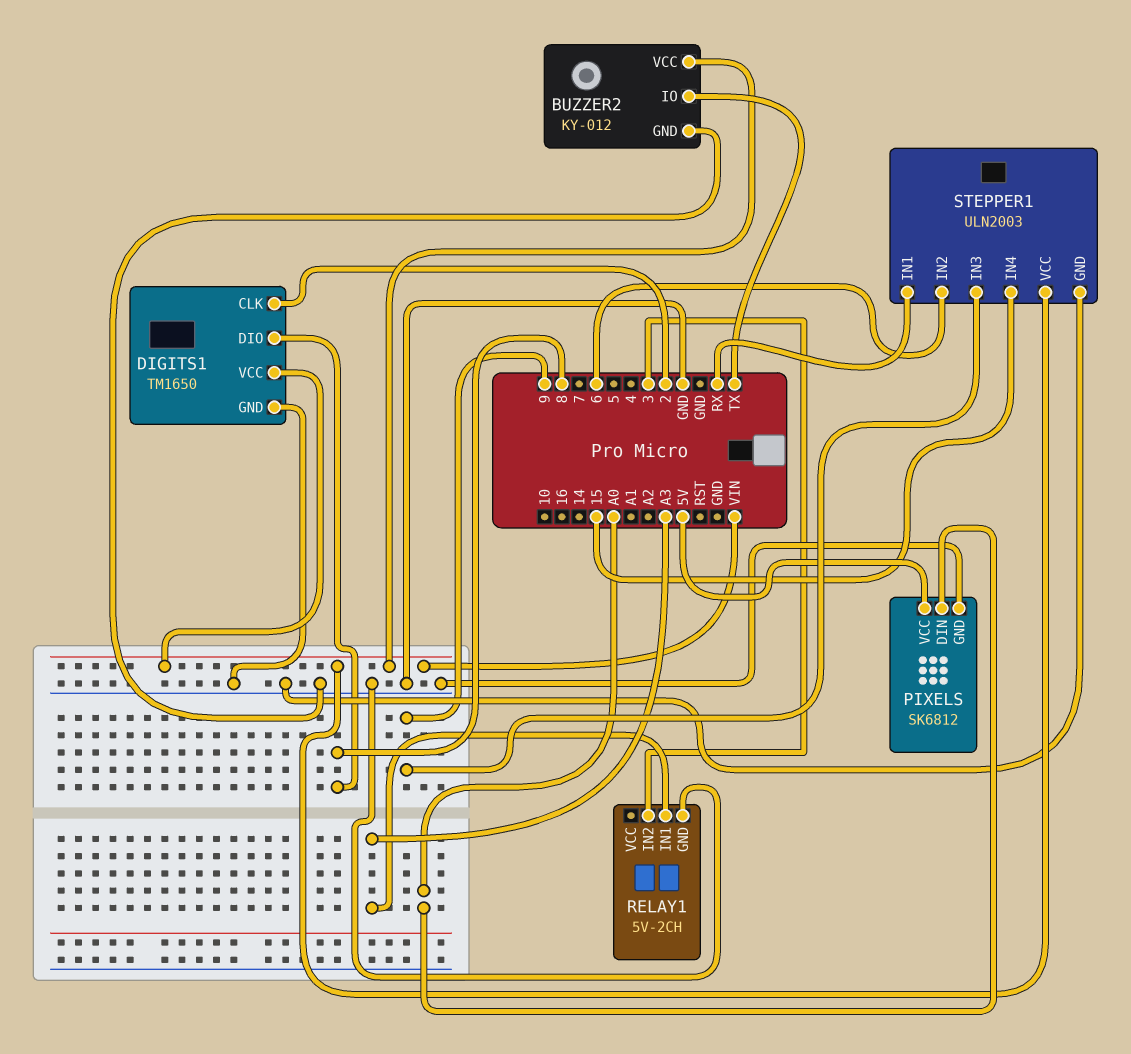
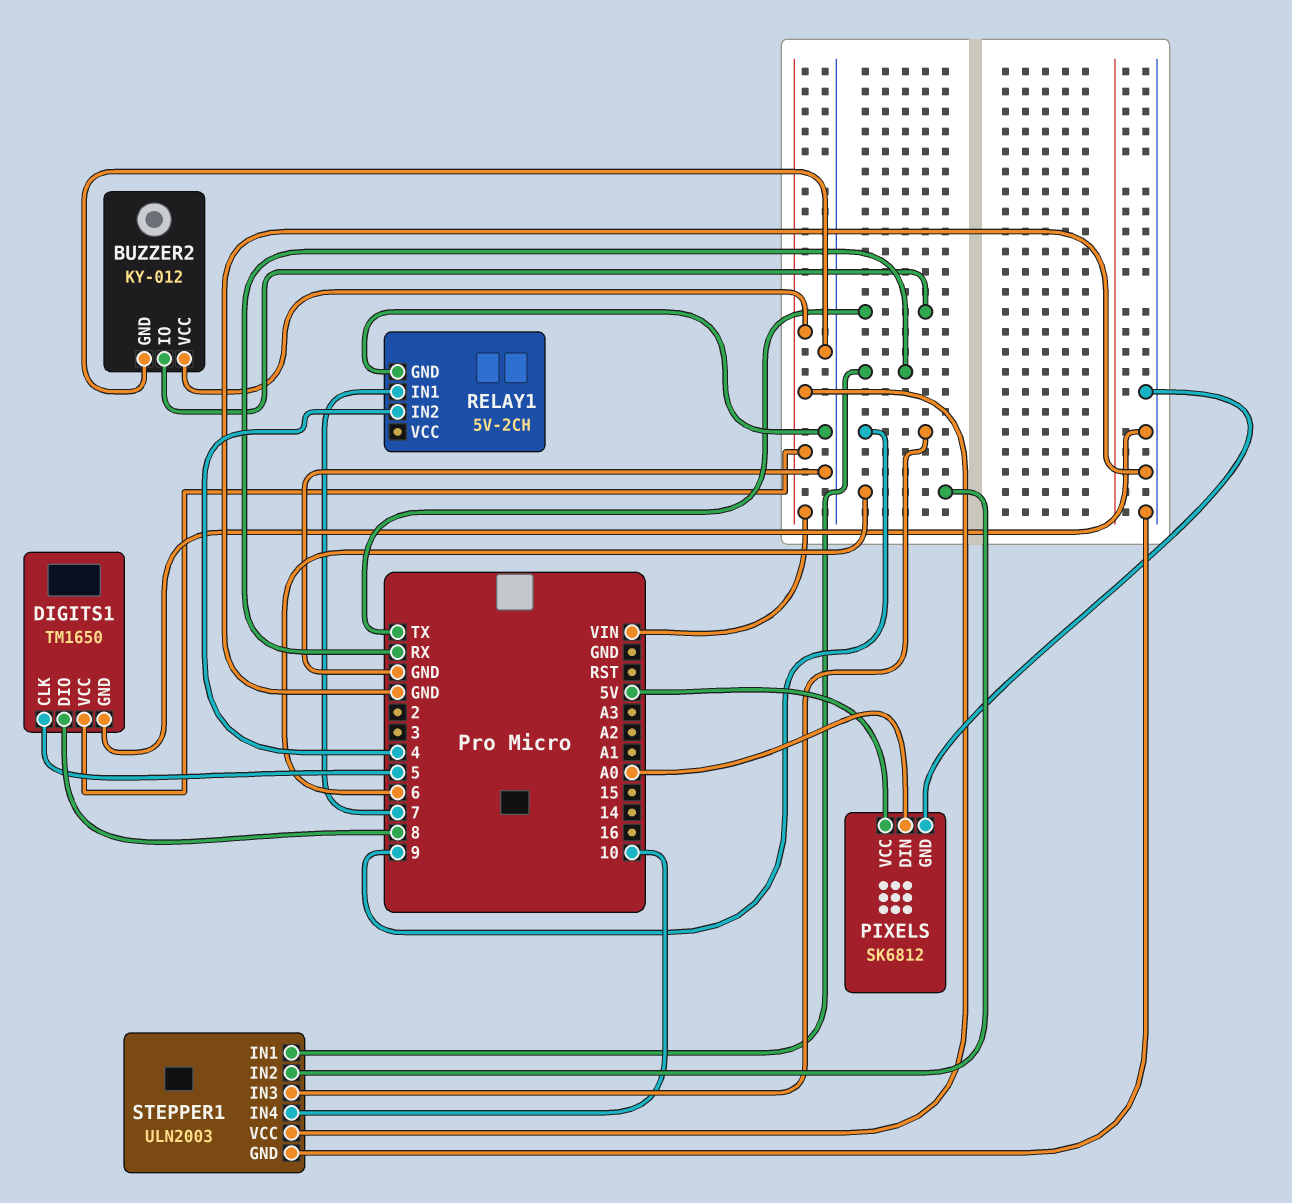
DIGITS1 pin CLK: 2 -> 5
RELAY1 pin IN1: A3 -> 7
RELAY1 pin IN2: 3 -> 4
STEPPER1 pin IN4: 15 -> 10

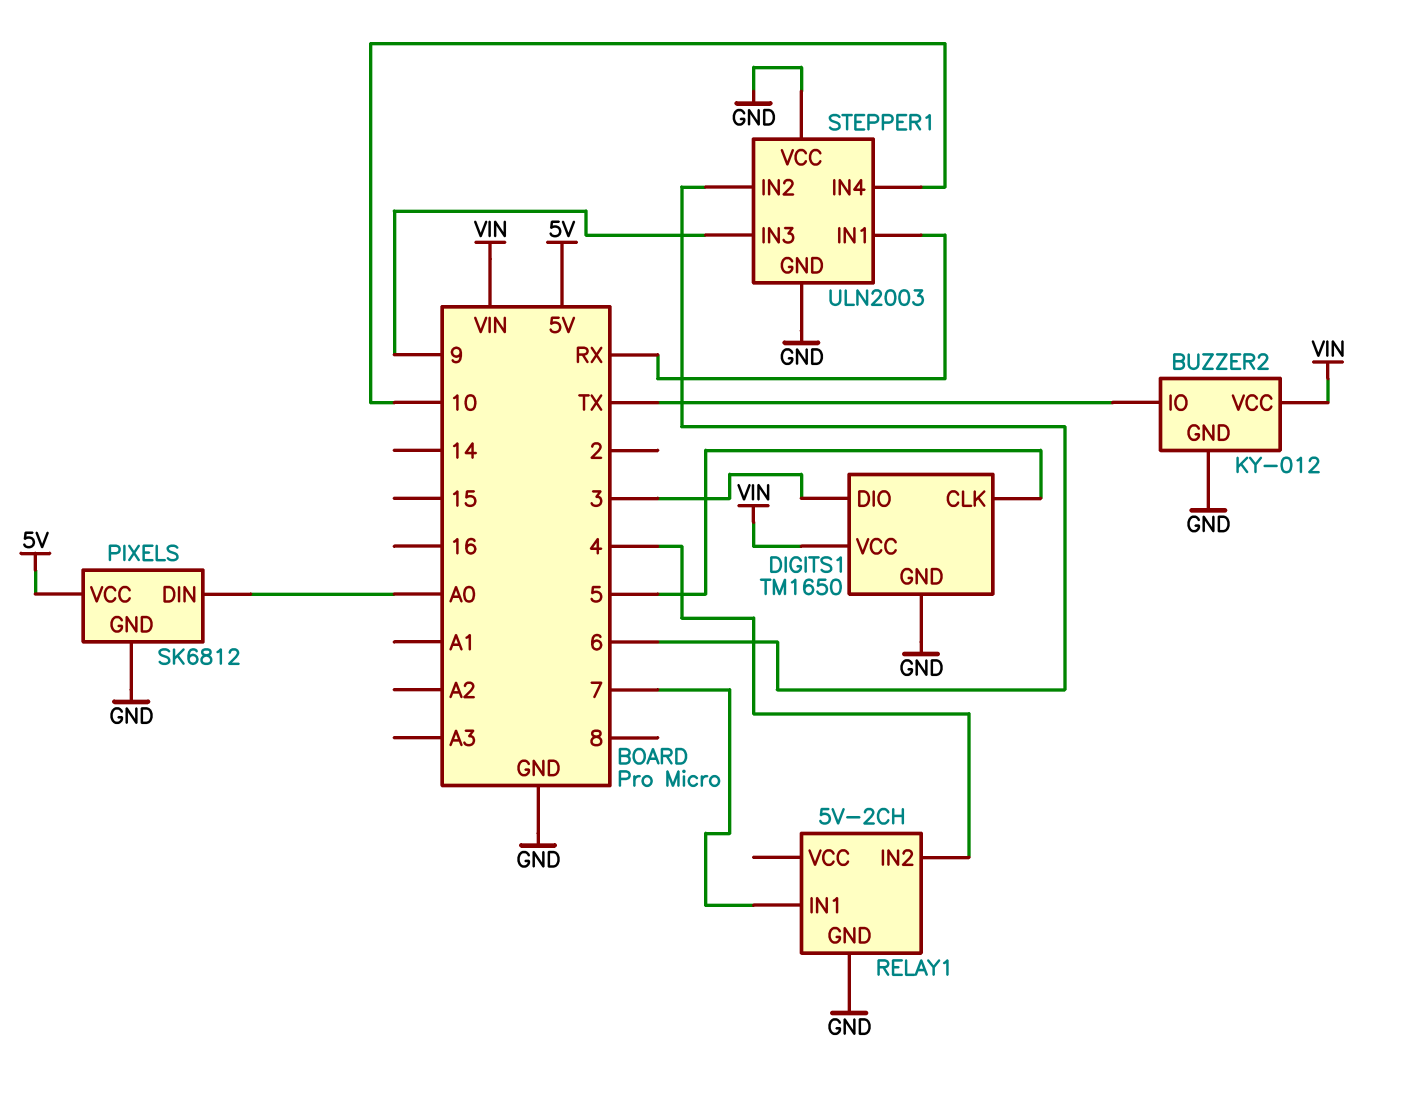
DIGITS1 pin DIO: 8 -> 3
STEPPER1 pin VCC: VIN -> GND

